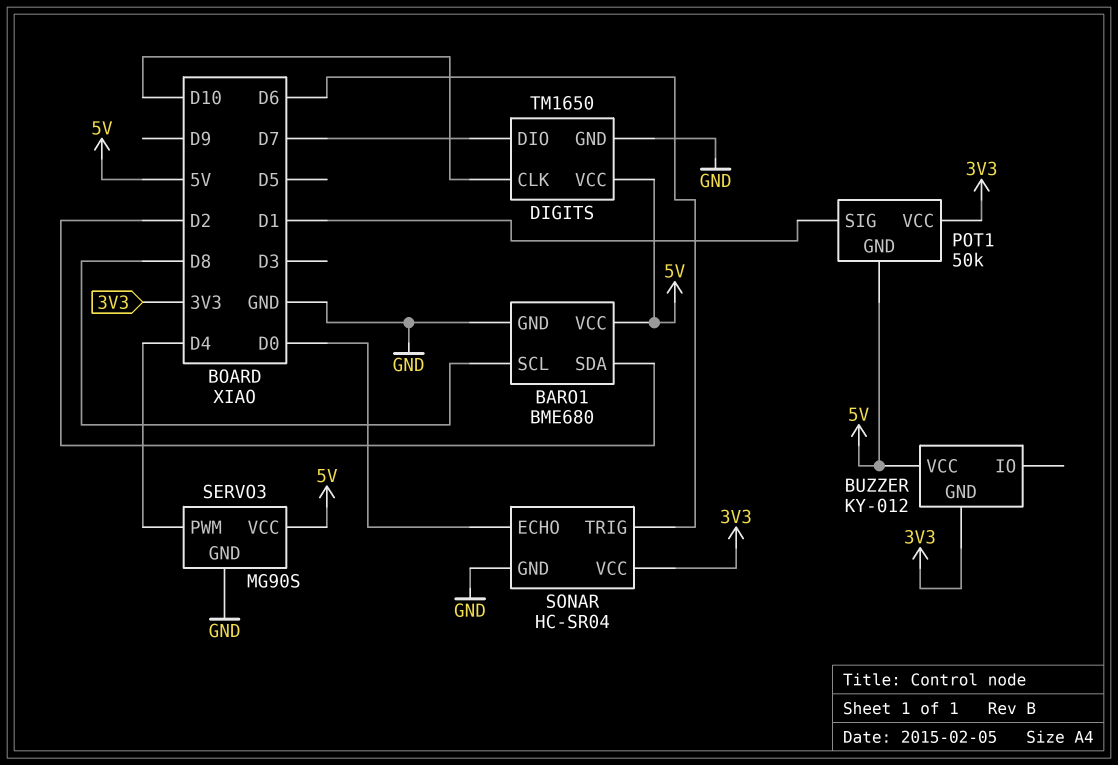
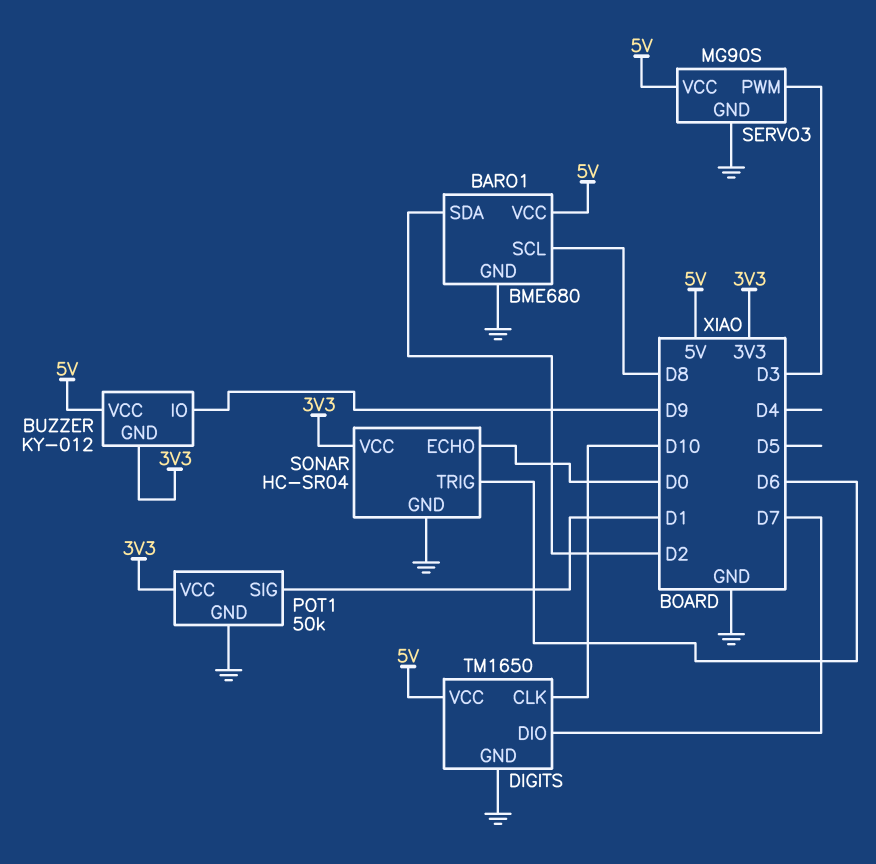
BUZZER pin IO: none -> D9
POT1 pin GND: 5V -> GND
SERVO3 pin PWM: D4 -> D3

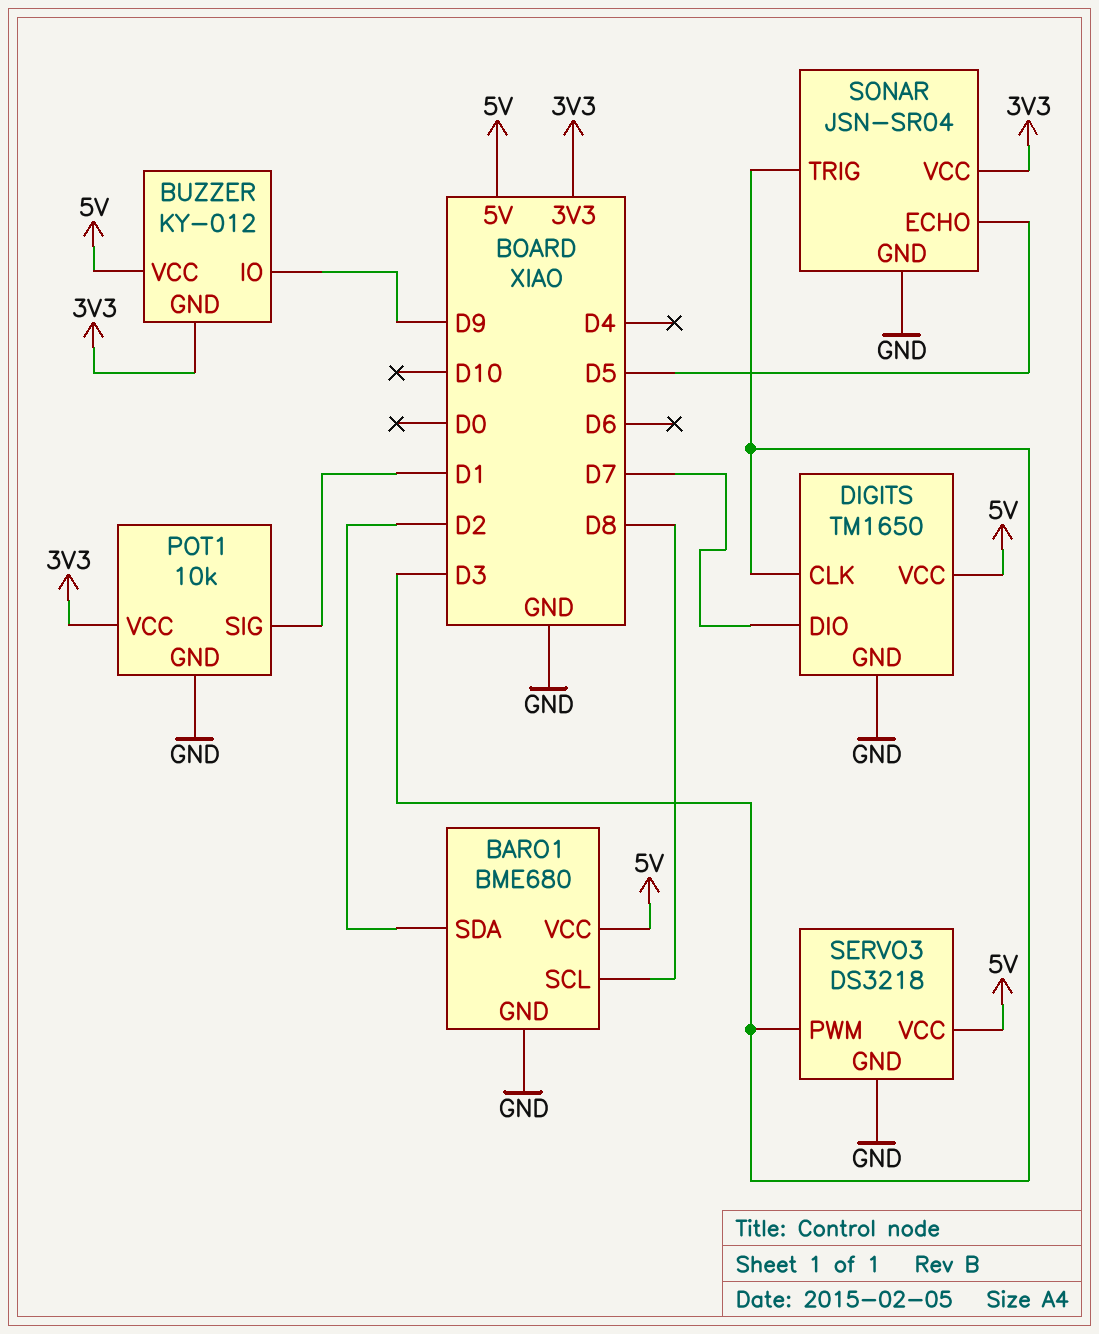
DIGITS pin CLK: D10 -> D3
POT1: 50k -> 10k
SERVO3: MG90S -> DS3218
SONAR: HC-SR04 -> JSN-SR04
SONAR pin ECHO: D0 -> D5
SONAR pin TRIG: D6 -> D3

